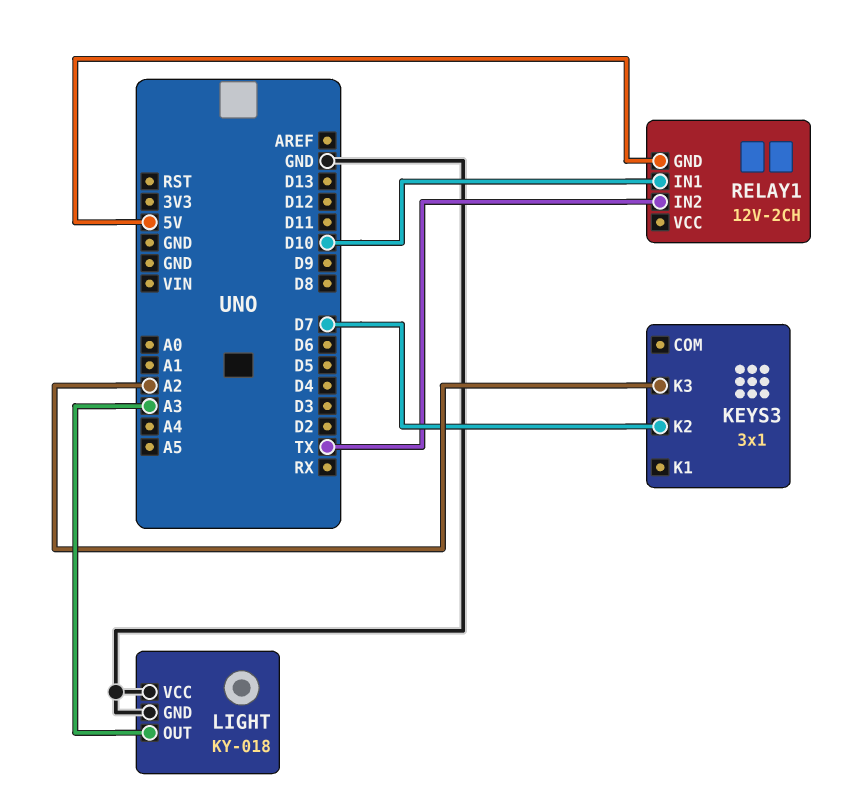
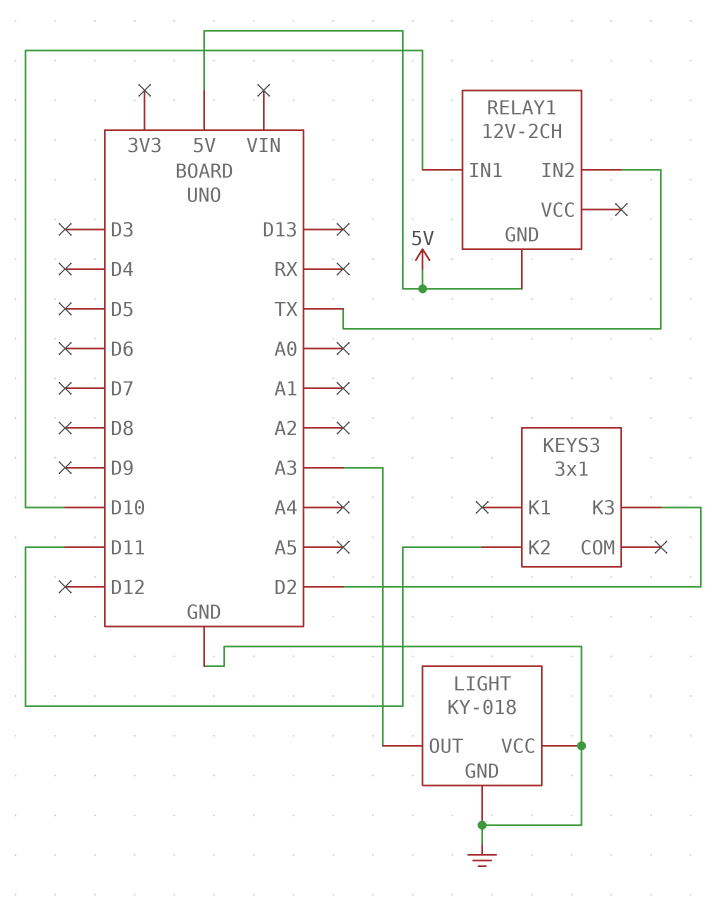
KEYS3 pin K2: D7 -> D11
KEYS3 pin K3: A2 -> D2

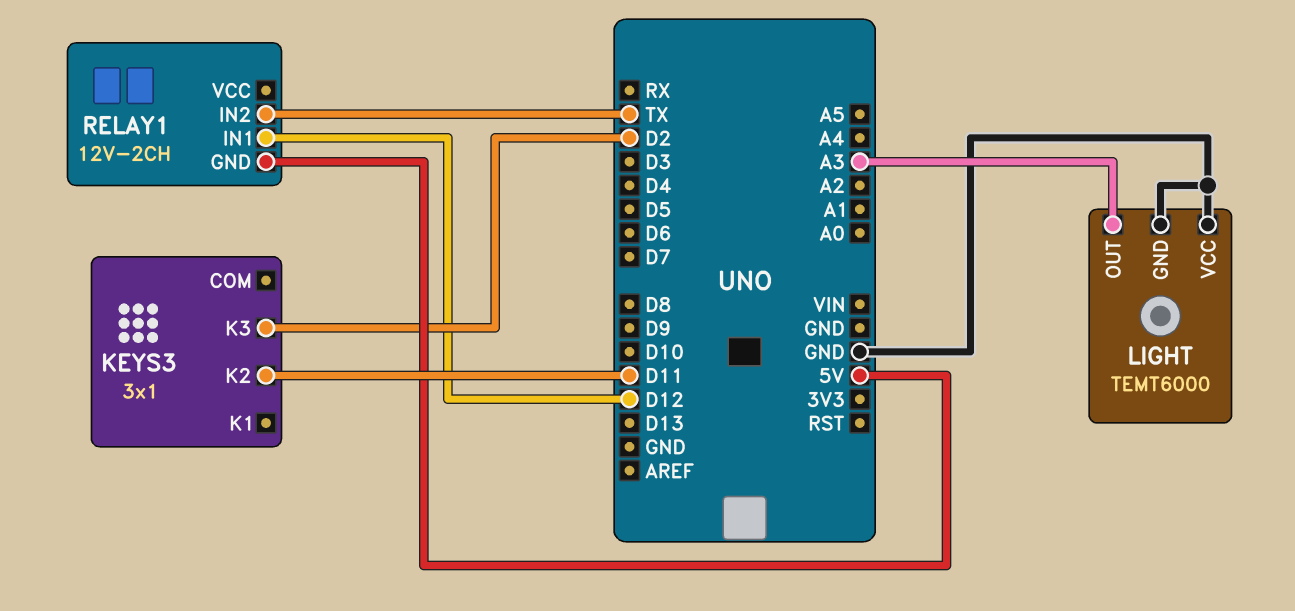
LIGHT: KY-018 -> TEMT6000
RELAY1 pin IN1: D10 -> D12

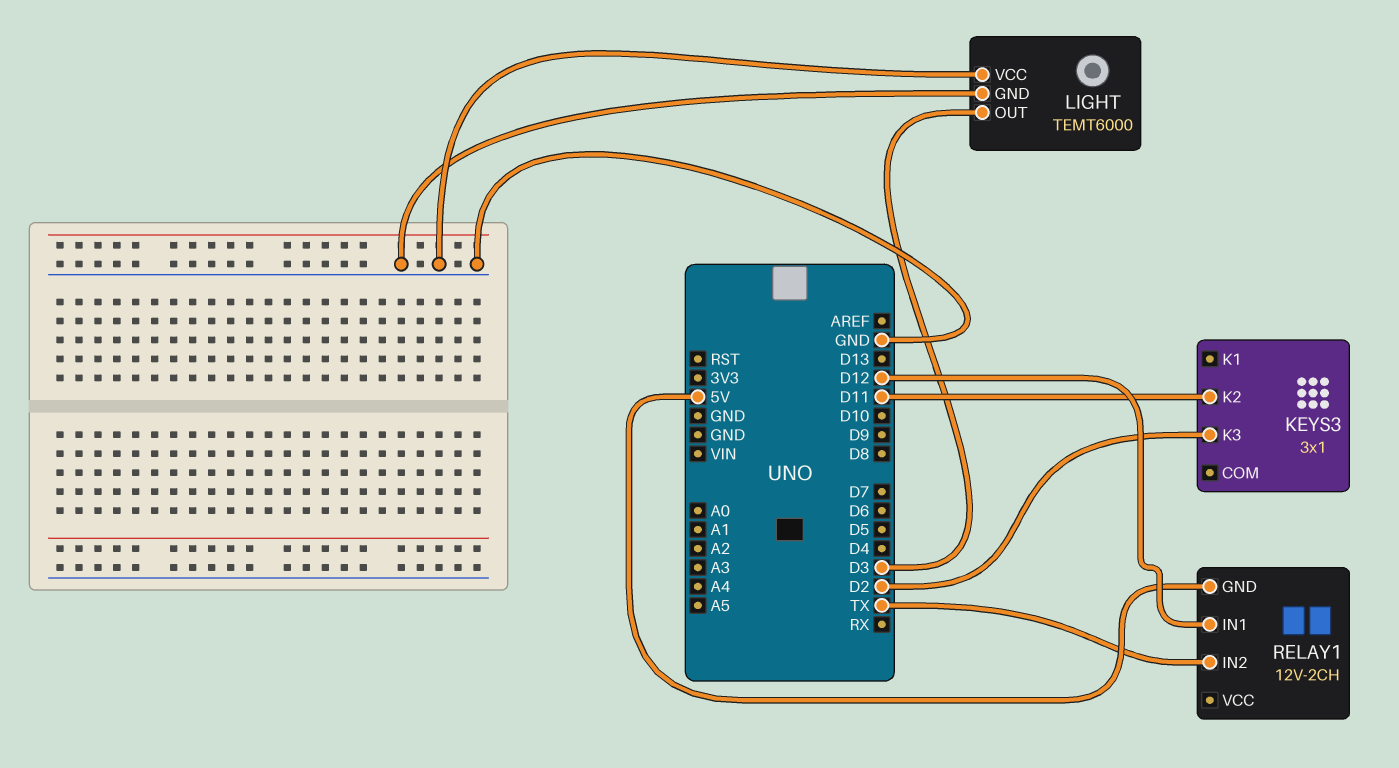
LIGHT pin OUT: A3 -> D3

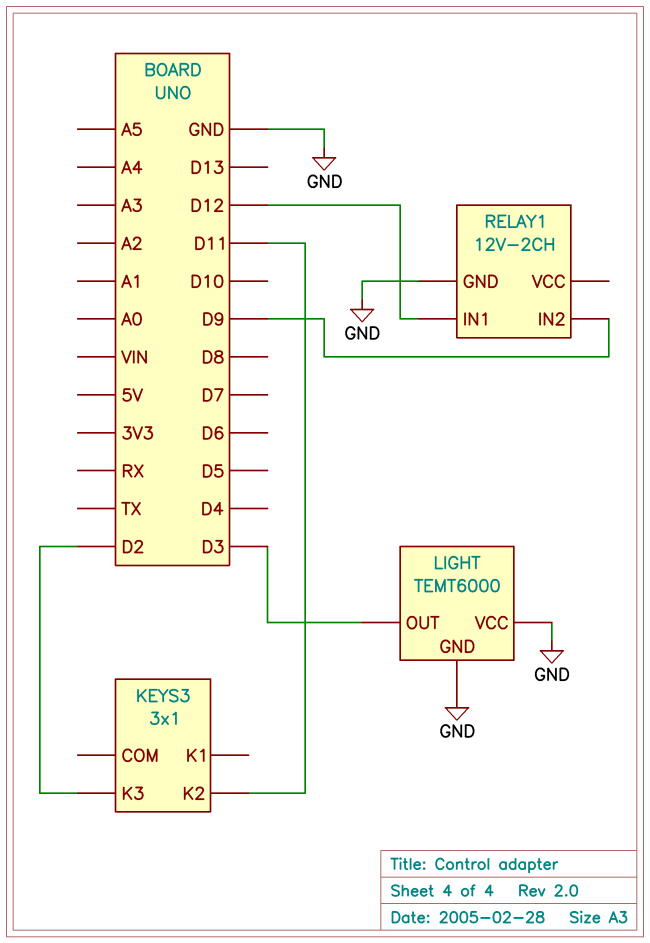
RELAY1 pin GND: 5V -> GND
RELAY1 pin IN2: TX -> D9

